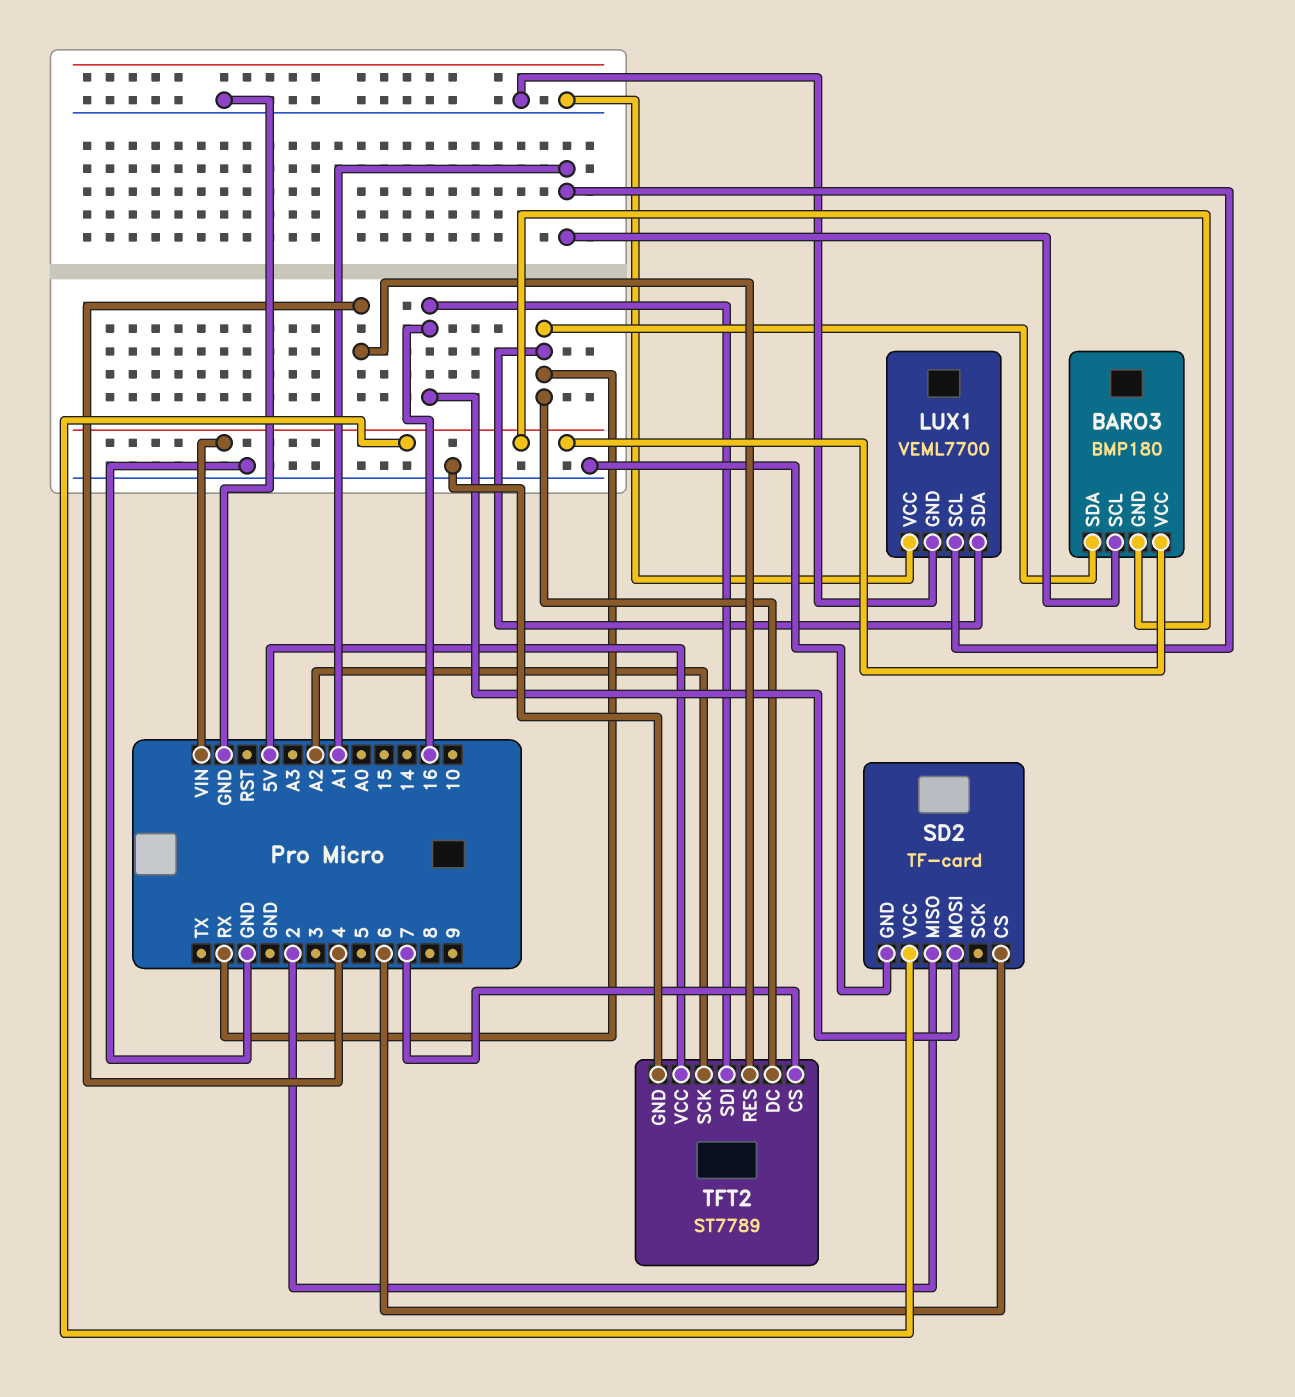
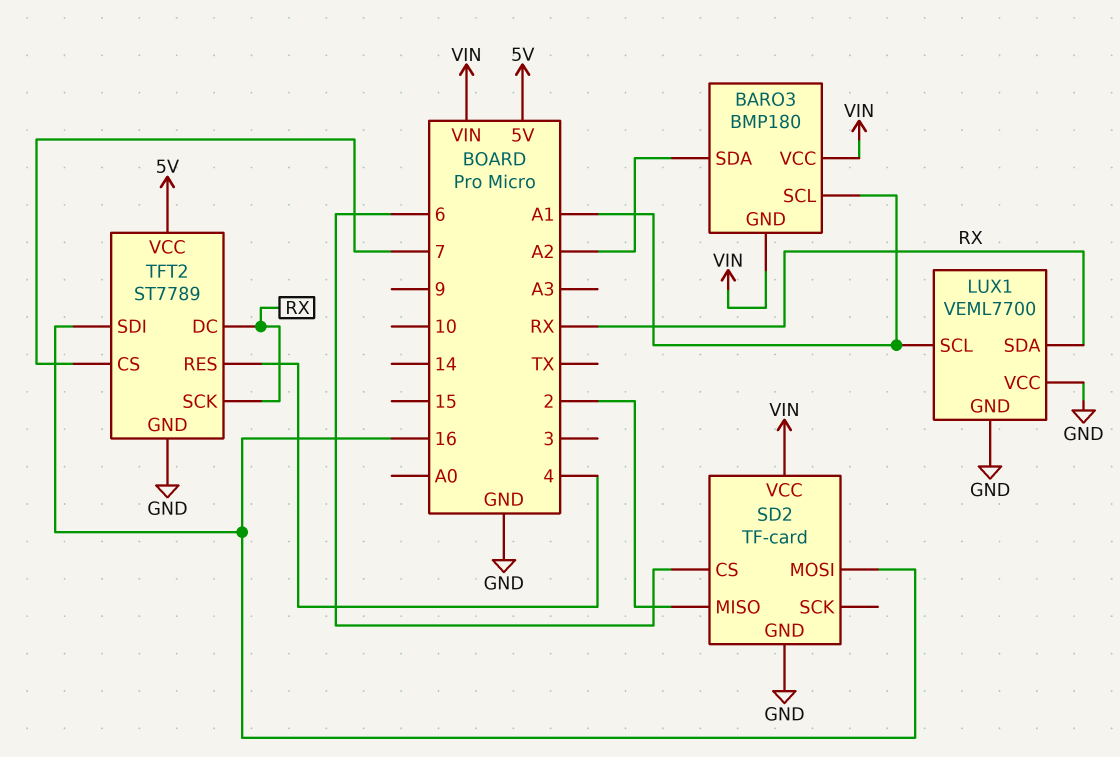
BARO3 pin SDA: RX -> A2
TFT2 pin SCK: A2 -> RX

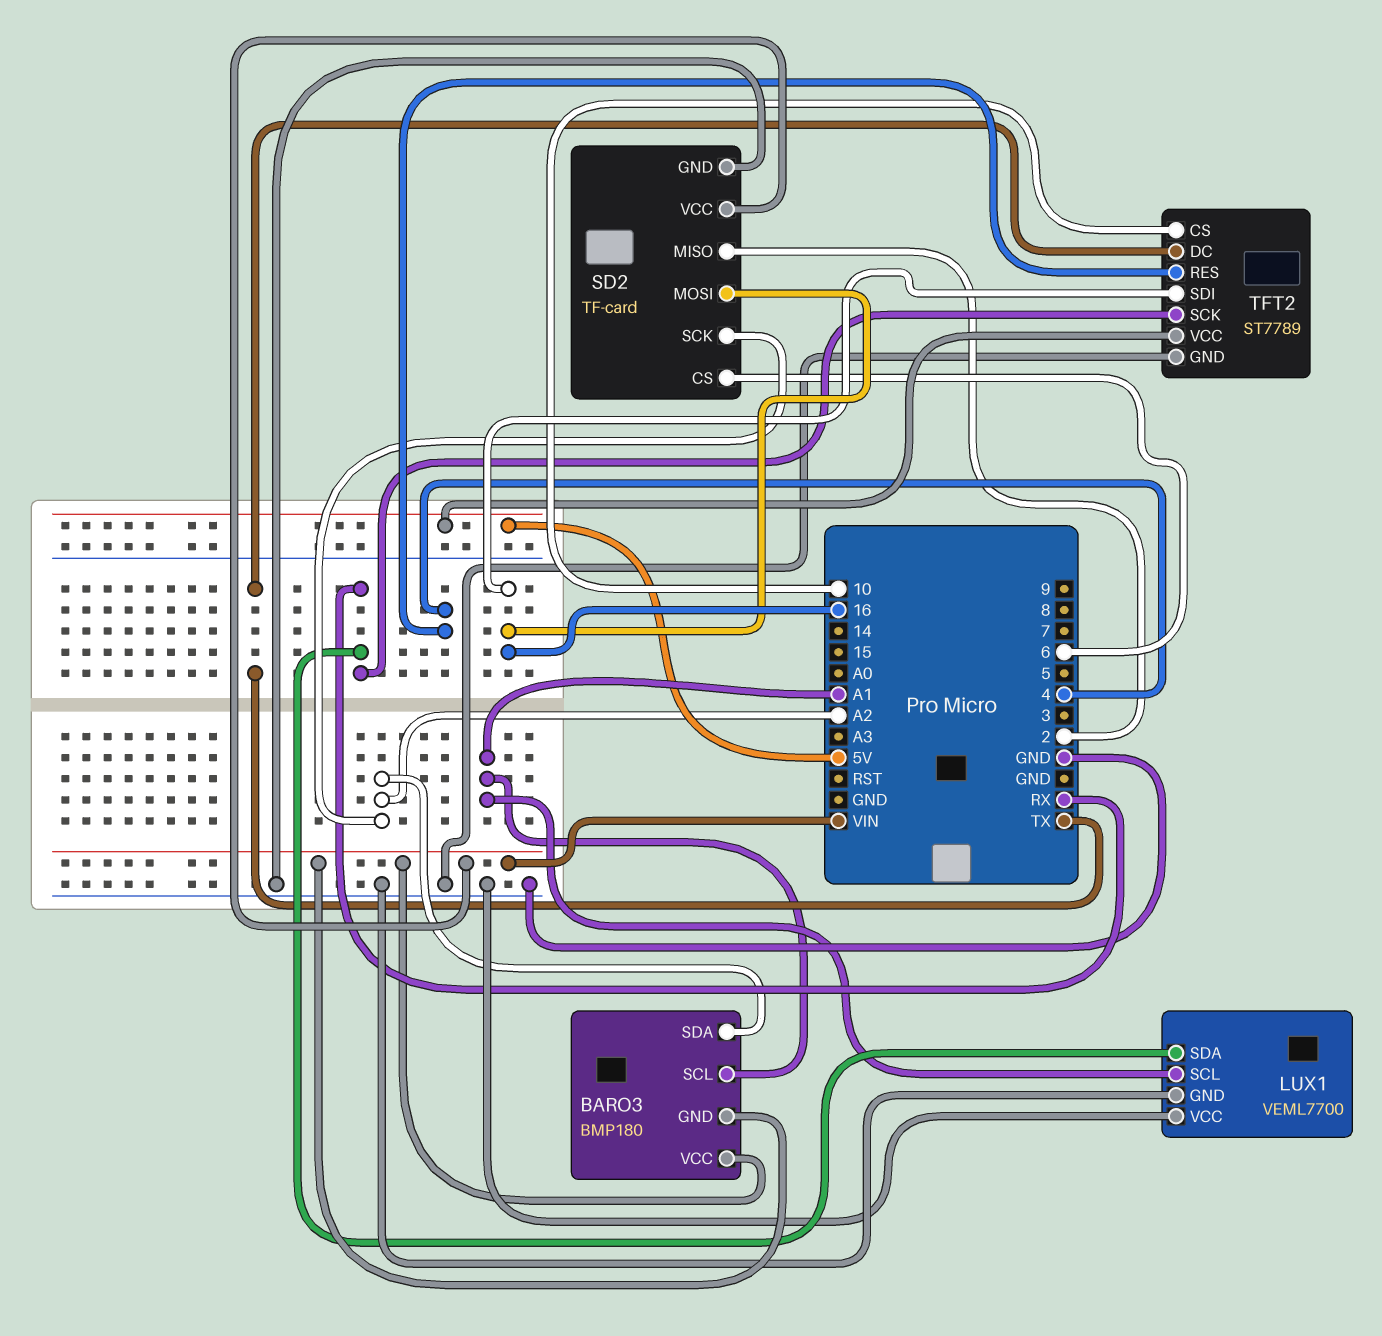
SD2 pin SCK: none -> A2
TFT2 pin CS: 7 -> 10
TFT2 pin DC: RX -> TX

